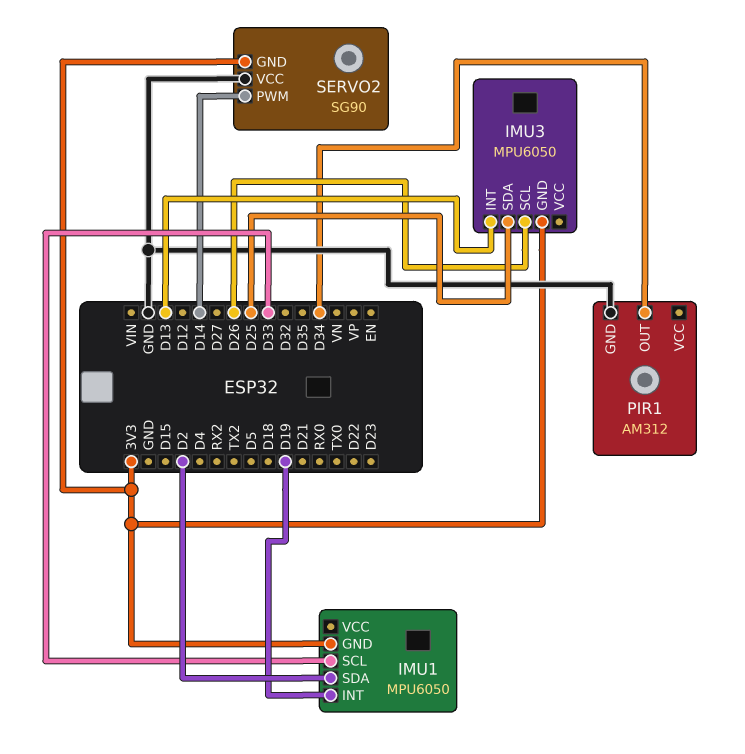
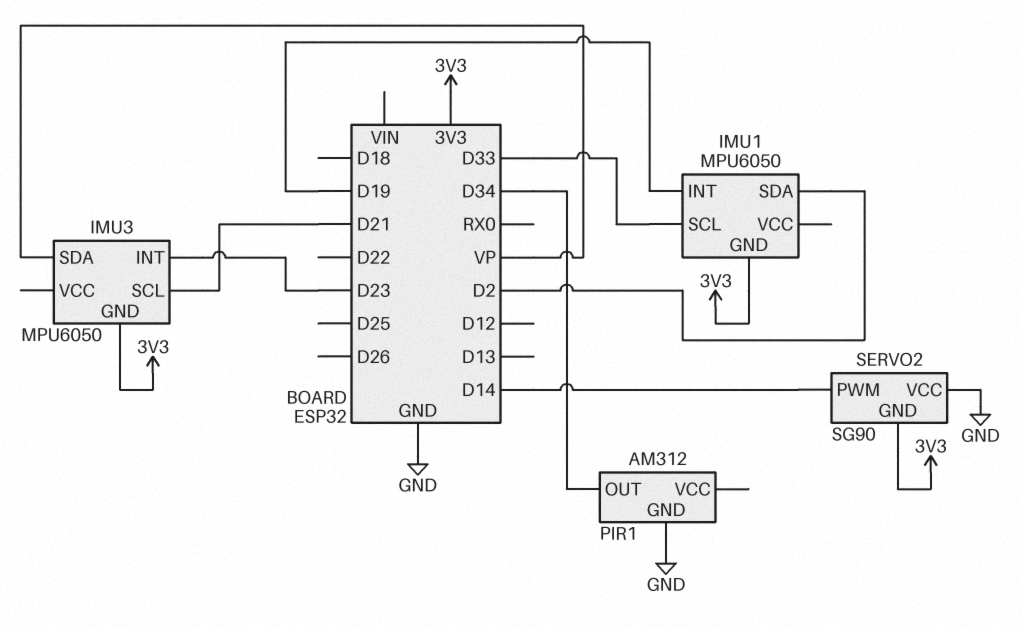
IMU3 pin INT: D13 -> D23
IMU3 pin SCL: D26 -> D21
IMU3 pin SDA: D25 -> VP

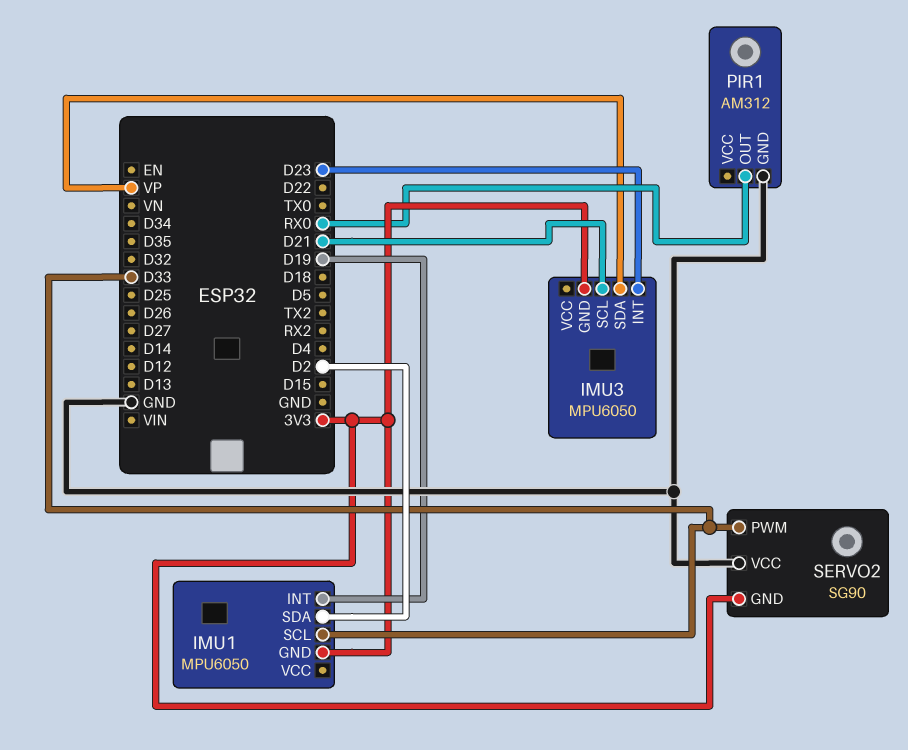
PIR1 pin OUT: D34 -> RX0
SERVO2 pin PWM: D14 -> D33

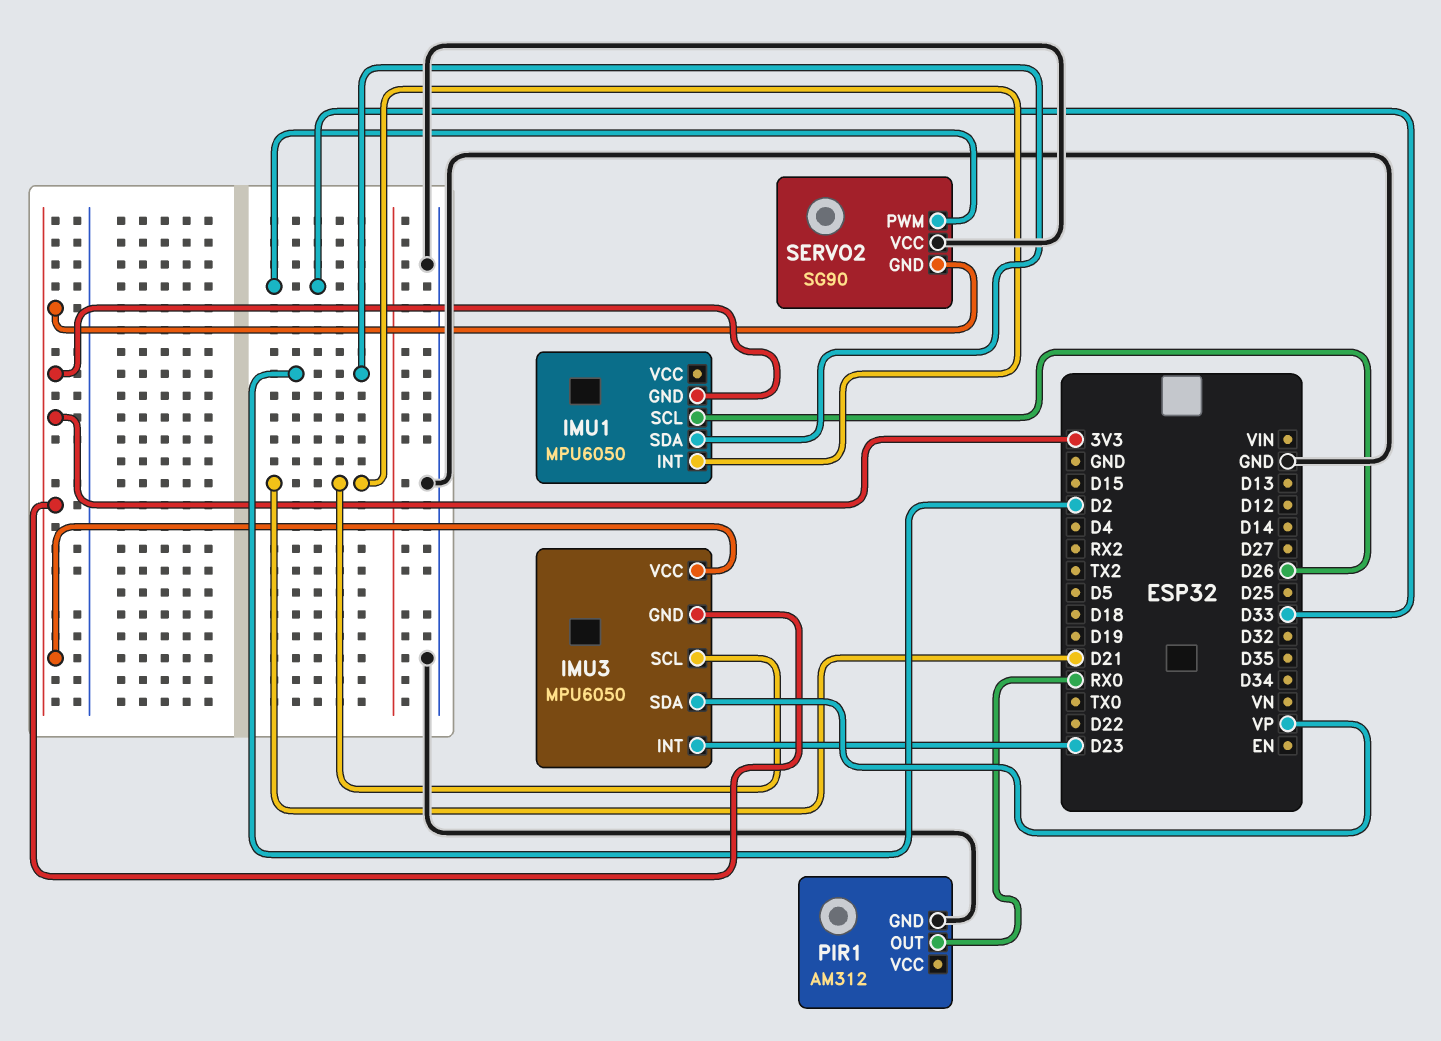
IMU1 pin INT: D19 -> D21
IMU1 pin SCL: D33 -> D26
IMU3 pin VCC: none -> 3V3

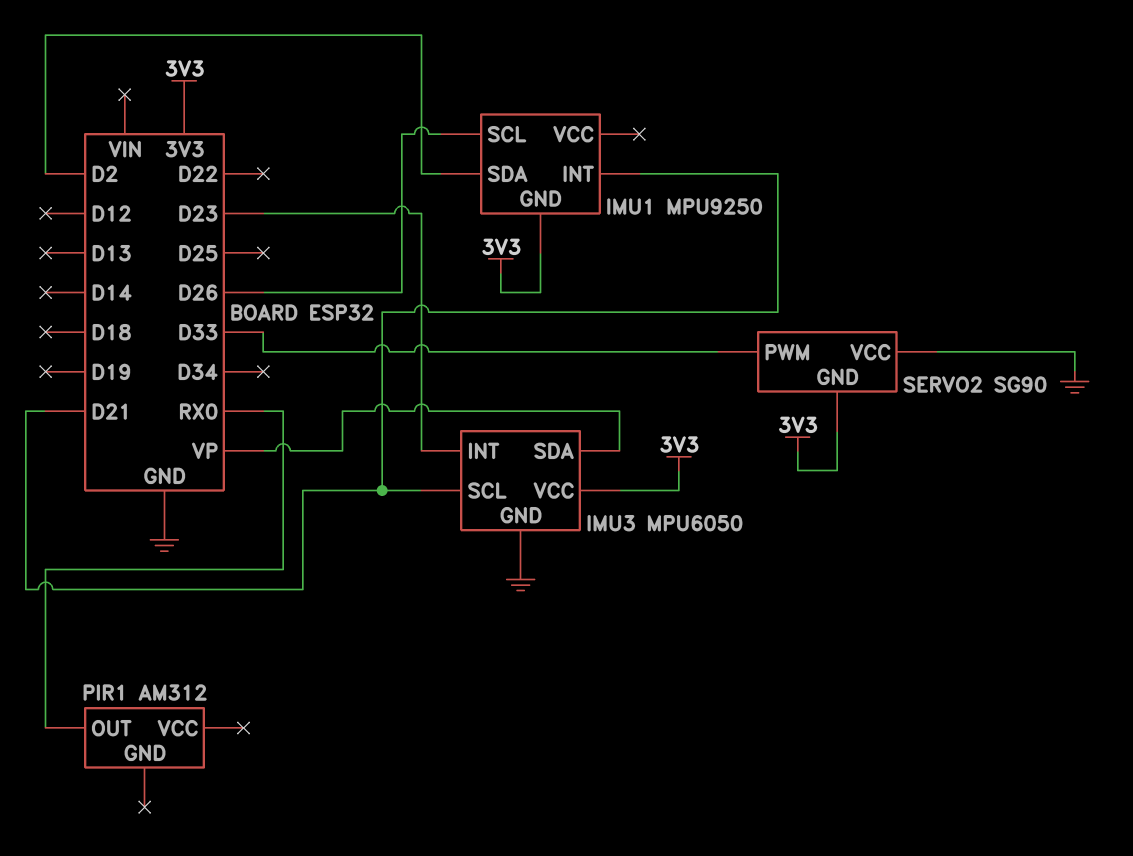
IMU1: MPU6050 -> MPU9250
IMU3 pin GND: 3V3 -> GND
PIR1 pin GND: GND -> none

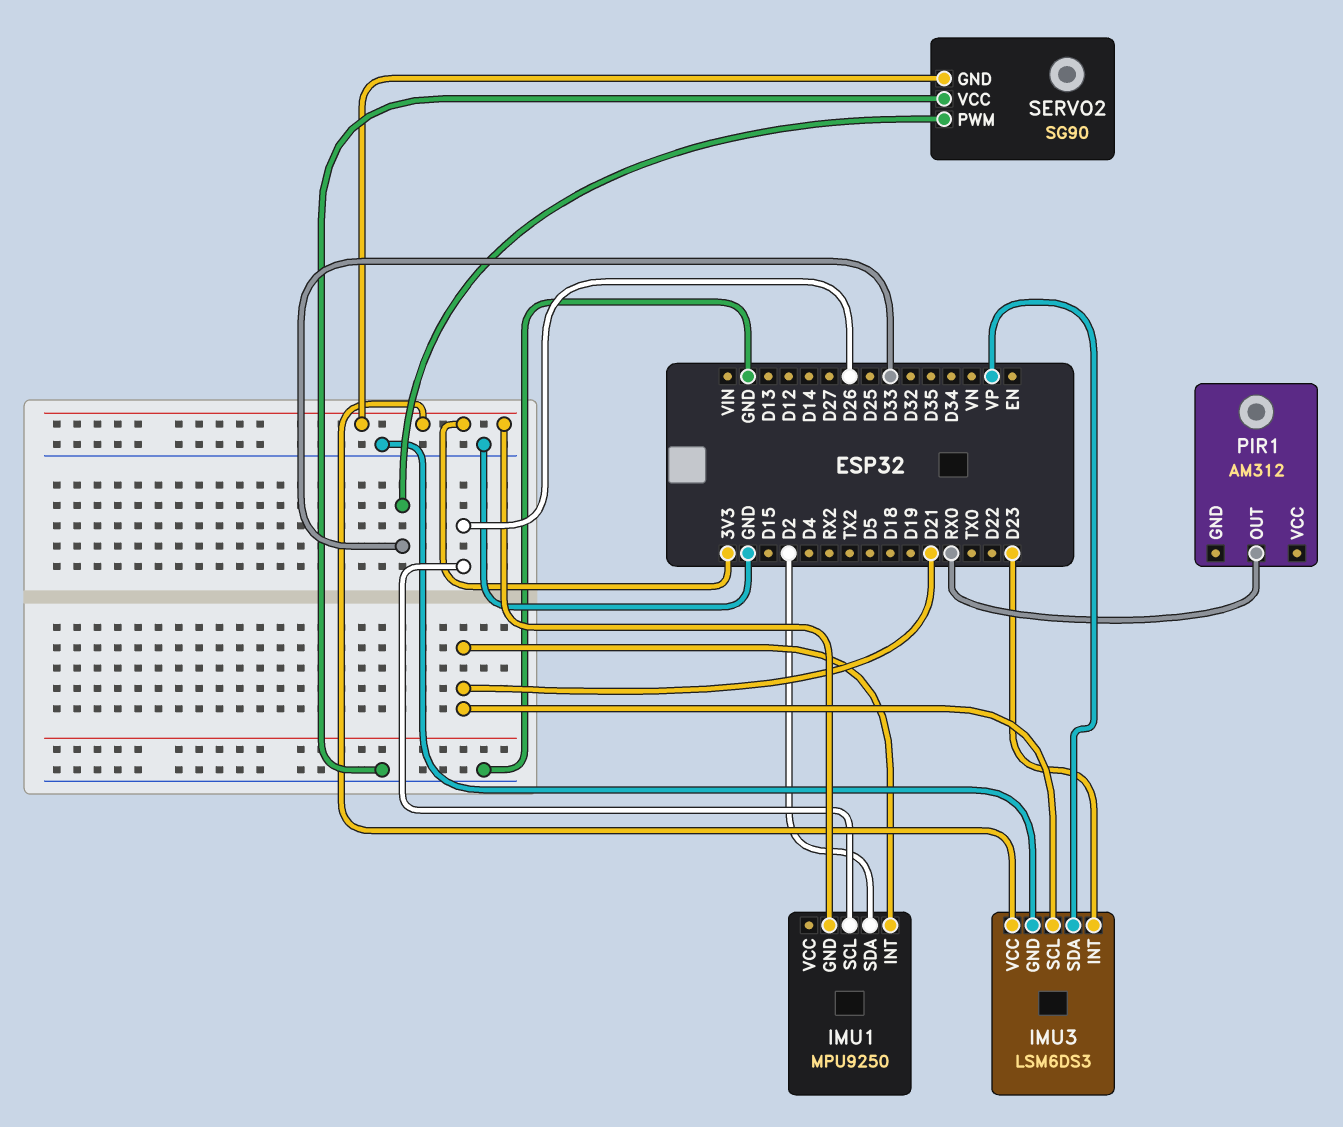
IMU3: MPU6050 -> LSM6DS3

